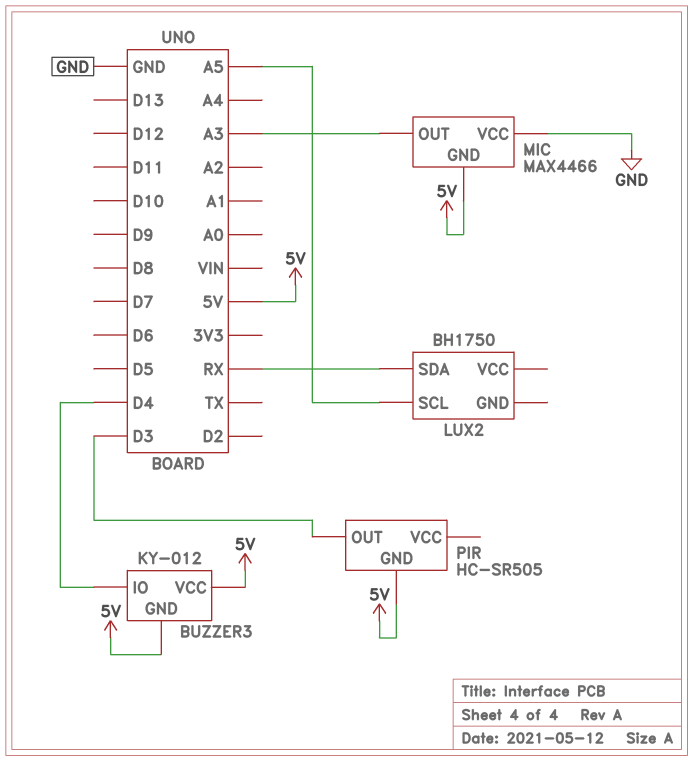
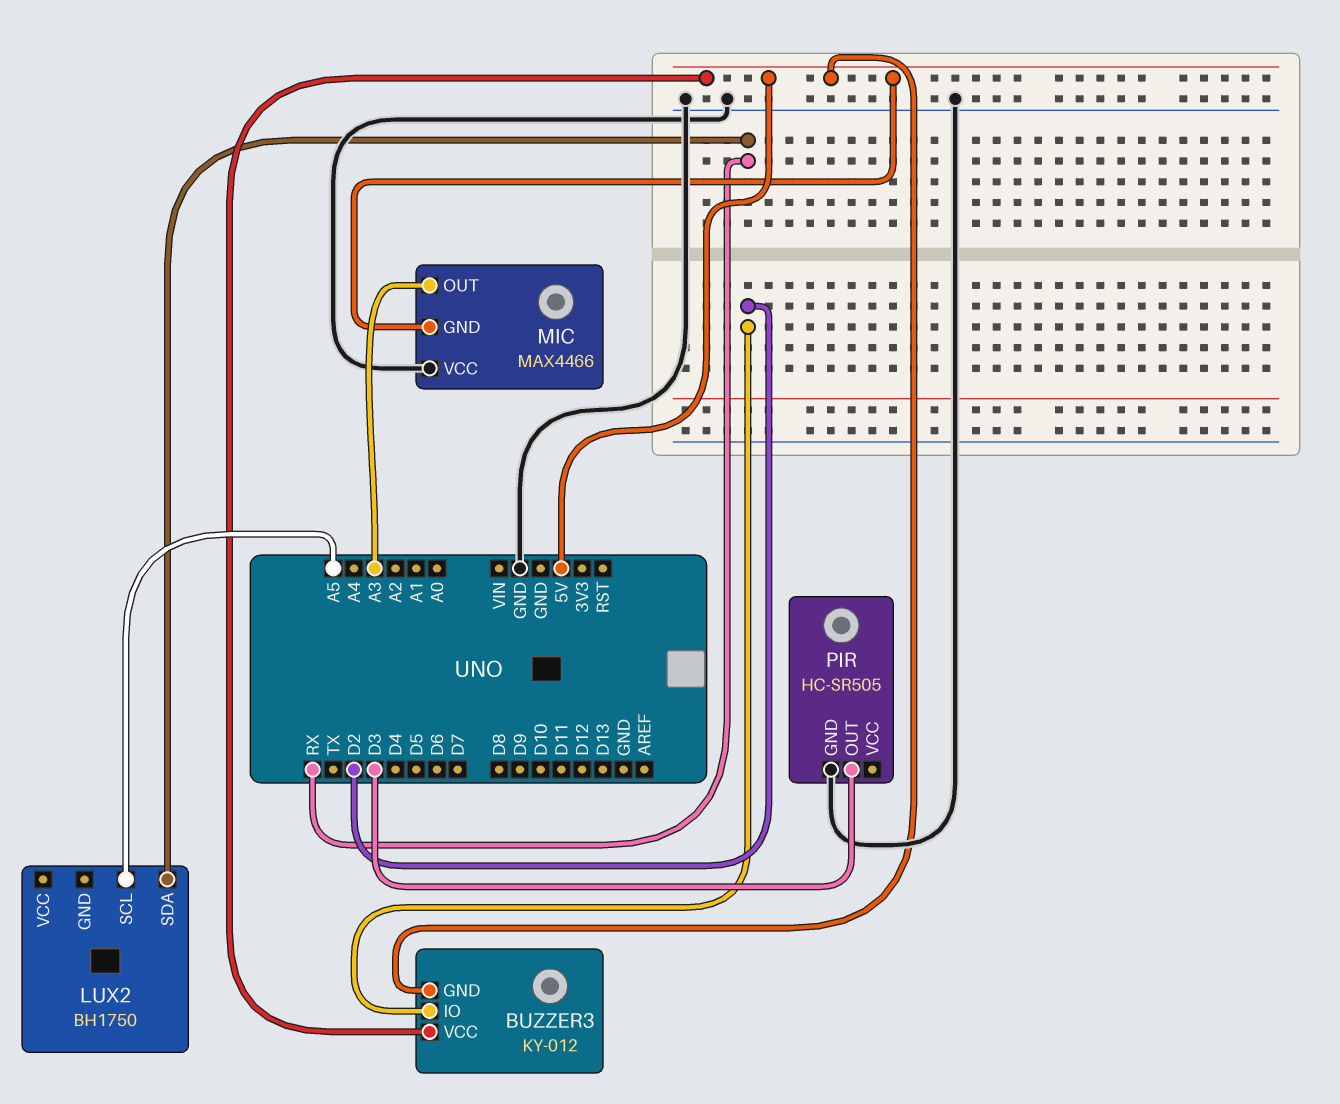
BUZZER3 pin IO: D4 -> D2
PIR pin GND: 5V -> GND

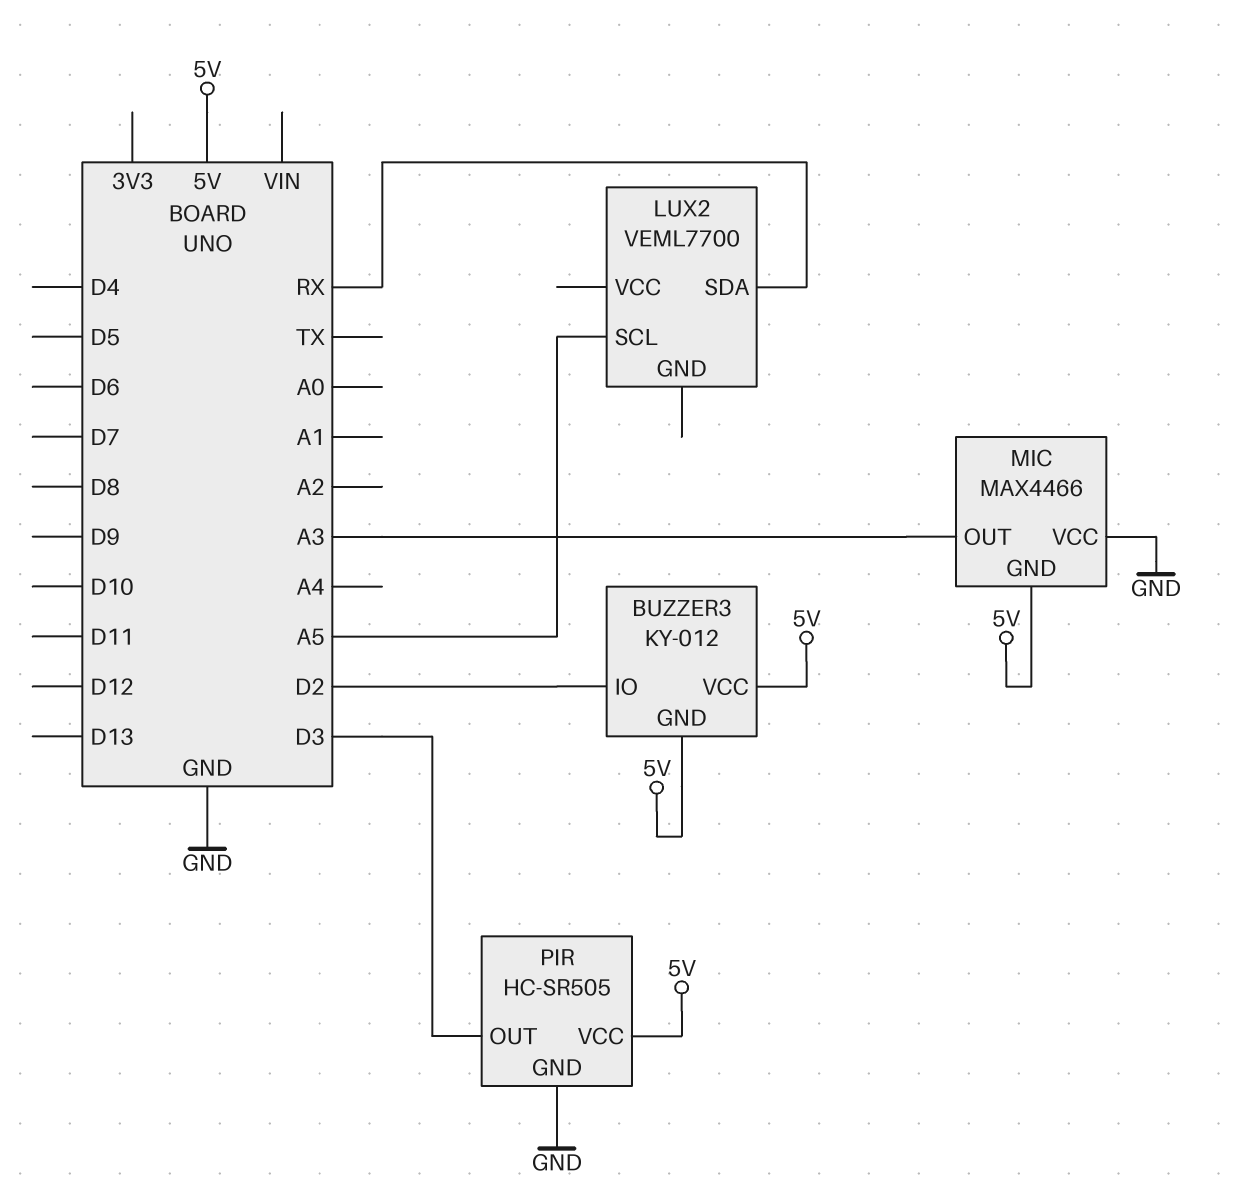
LUX2: BH1750 -> VEML7700
PIR pin VCC: none -> 5V

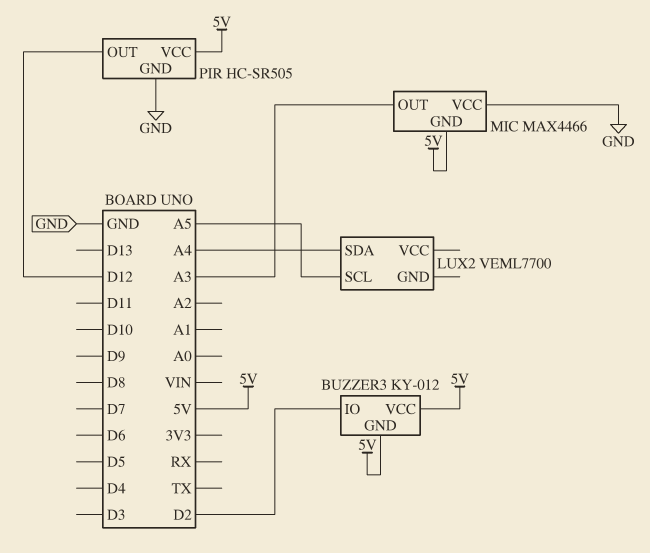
LUX2 pin SDA: RX -> A4
PIR pin OUT: D3 -> D12

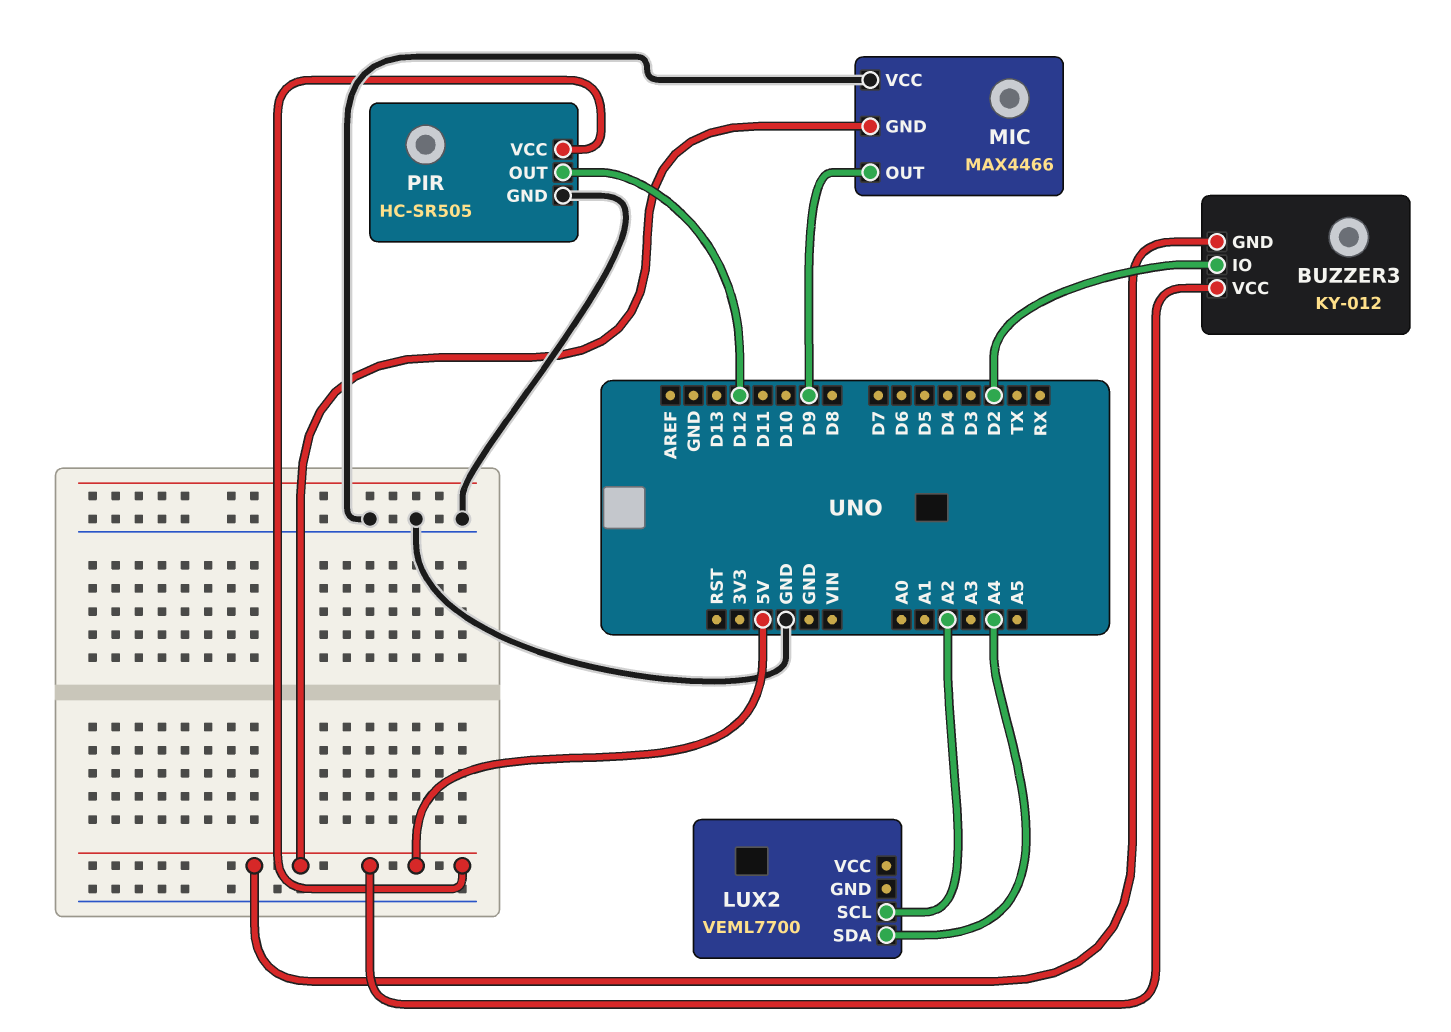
LUX2 pin SCL: A5 -> A2
MIC pin OUT: A3 -> D9

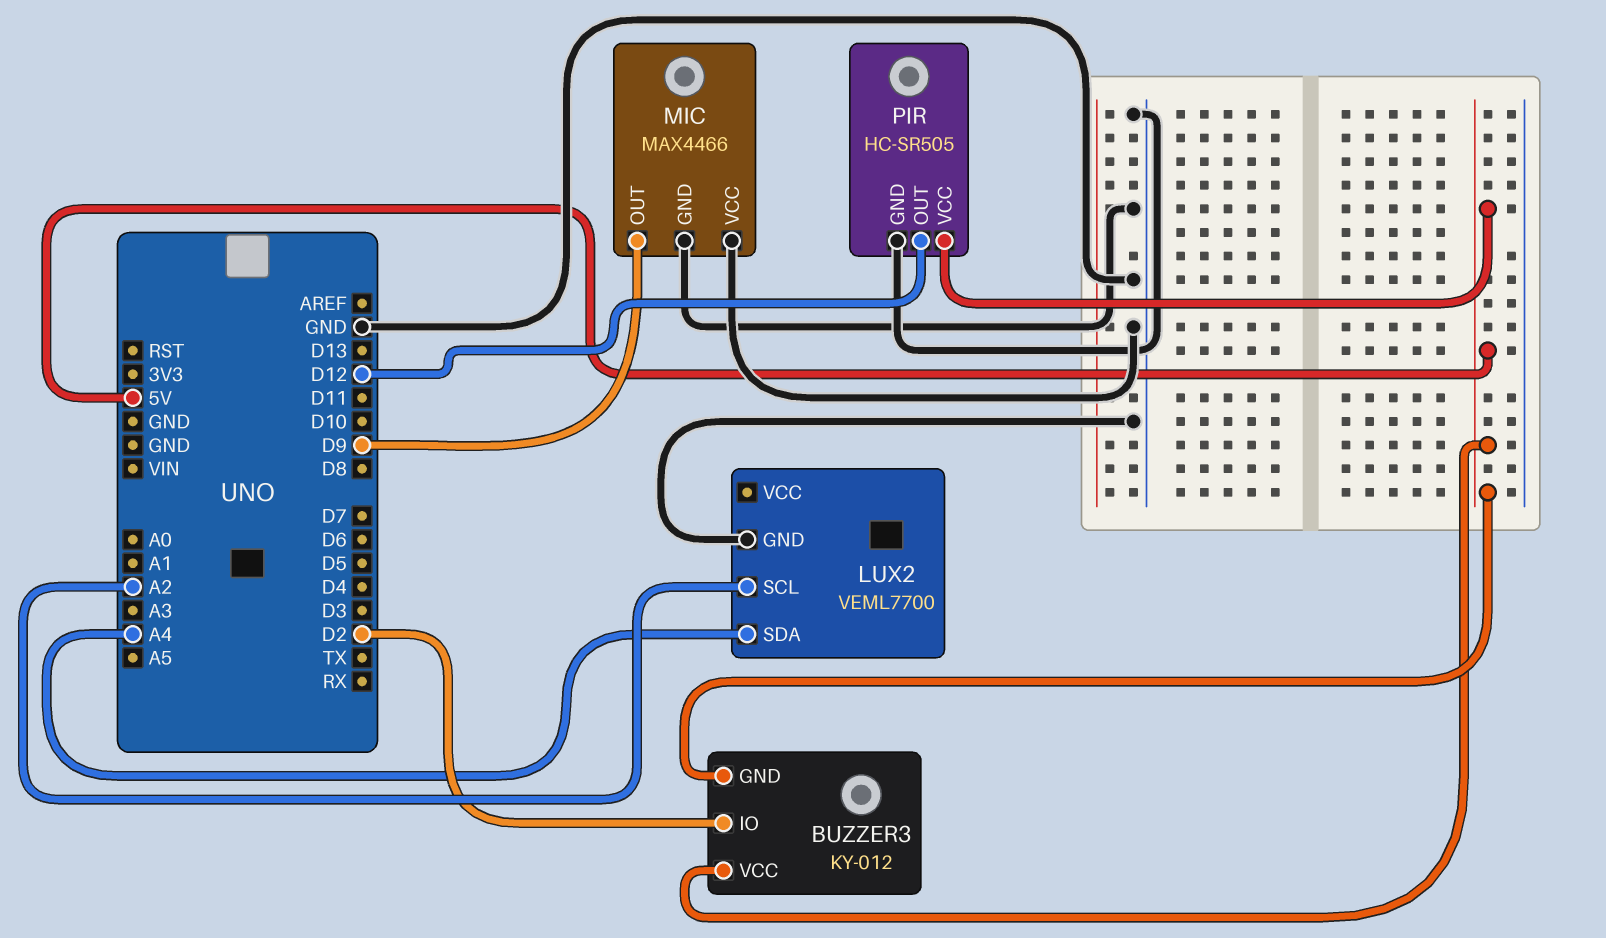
LUX2 pin GND: none -> GND
MIC pin GND: 5V -> GND

